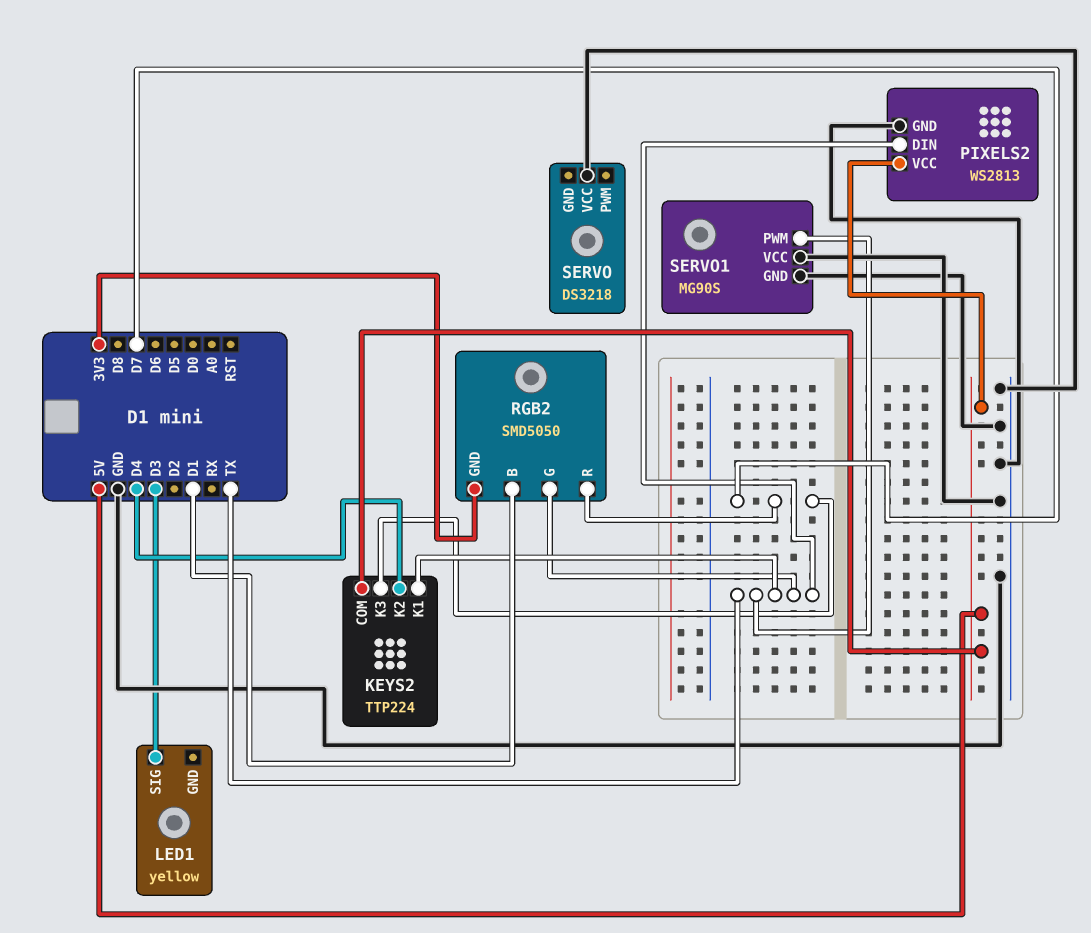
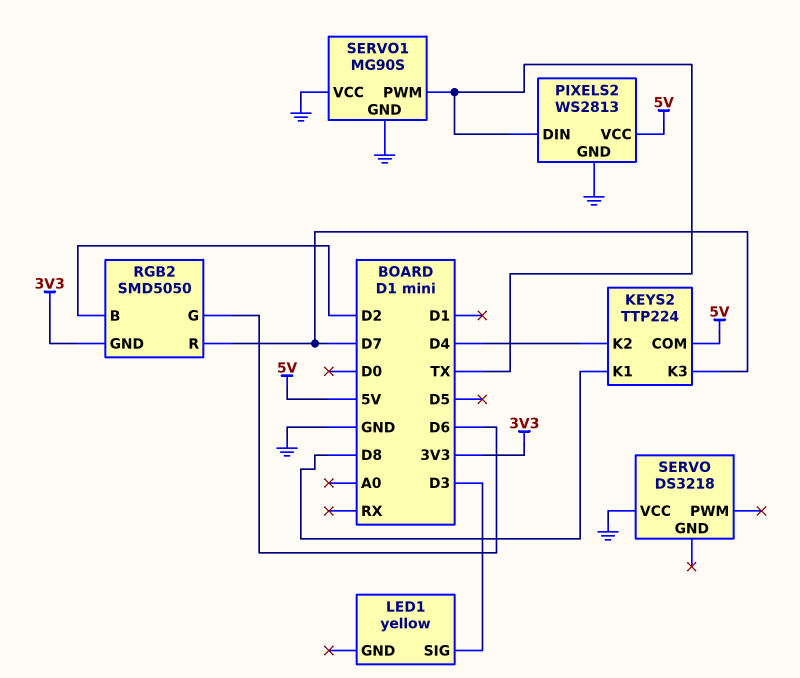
KEYS2 pin K1: TX -> D8
RGB2 pin B: D1 -> D2
RGB2 pin G: TX -> D6

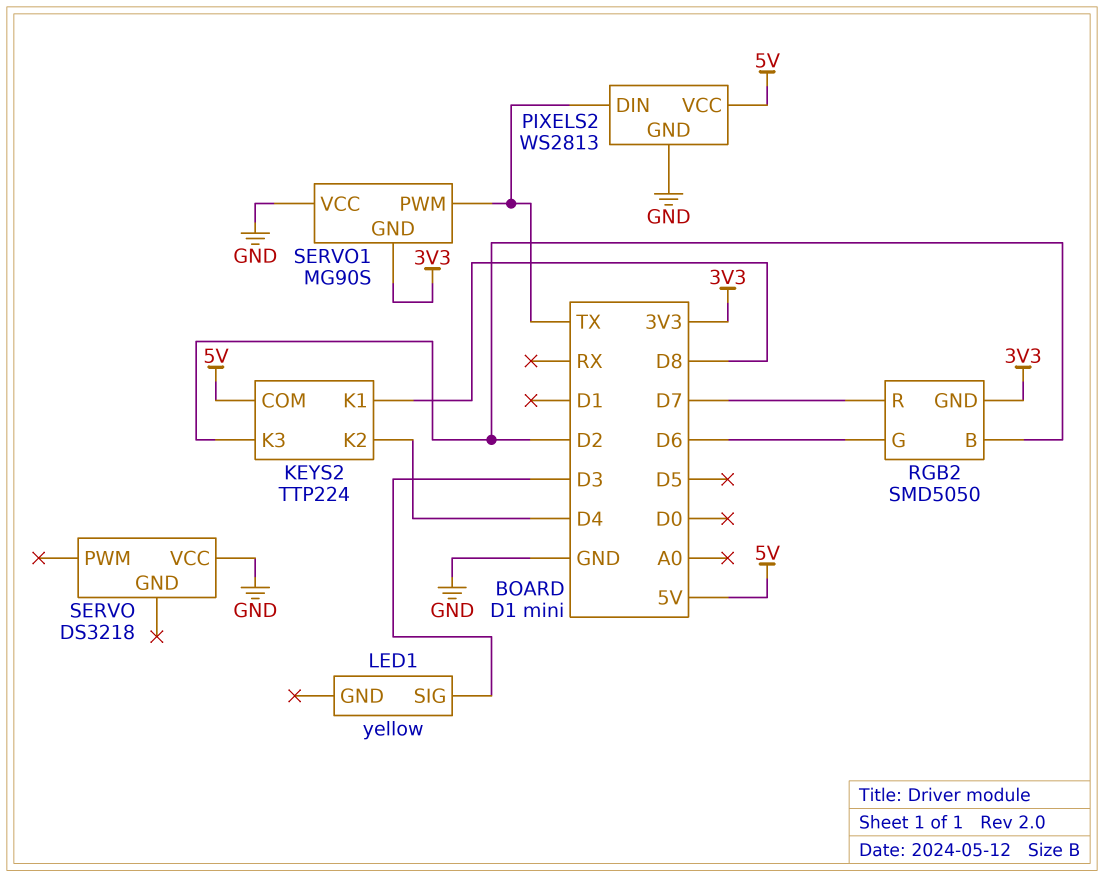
KEYS2 pin K3: D7 -> D2
SERVO1 pin GND: GND -> 3V3

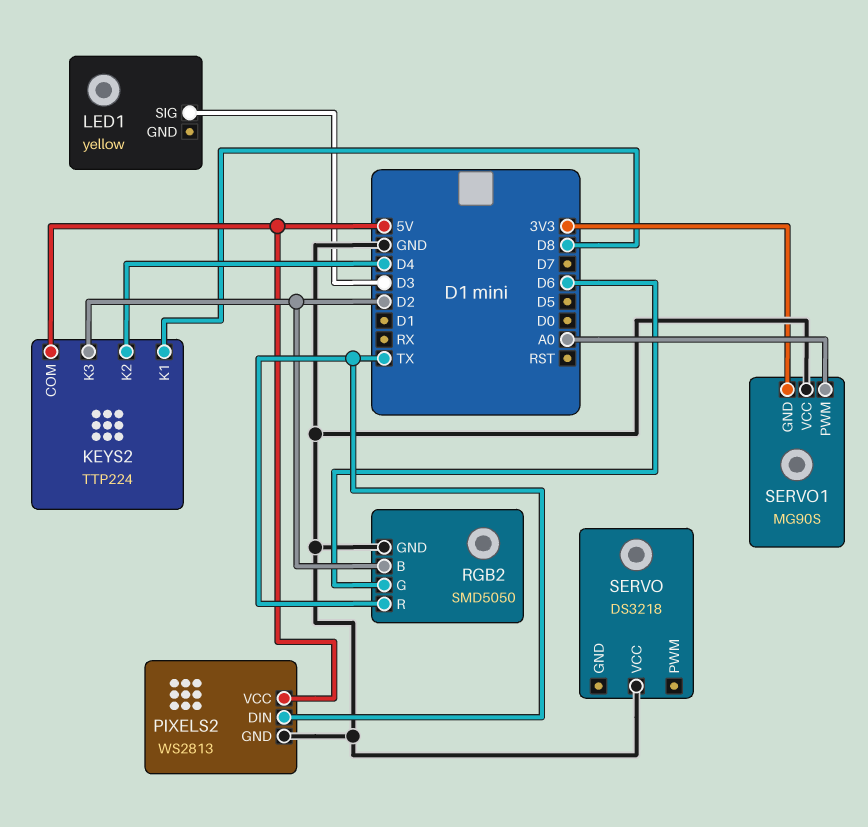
RGB2 pin GND: 3V3 -> GND
RGB2 pin R: D7 -> TX
SERVO1 pin PWM: TX -> A0

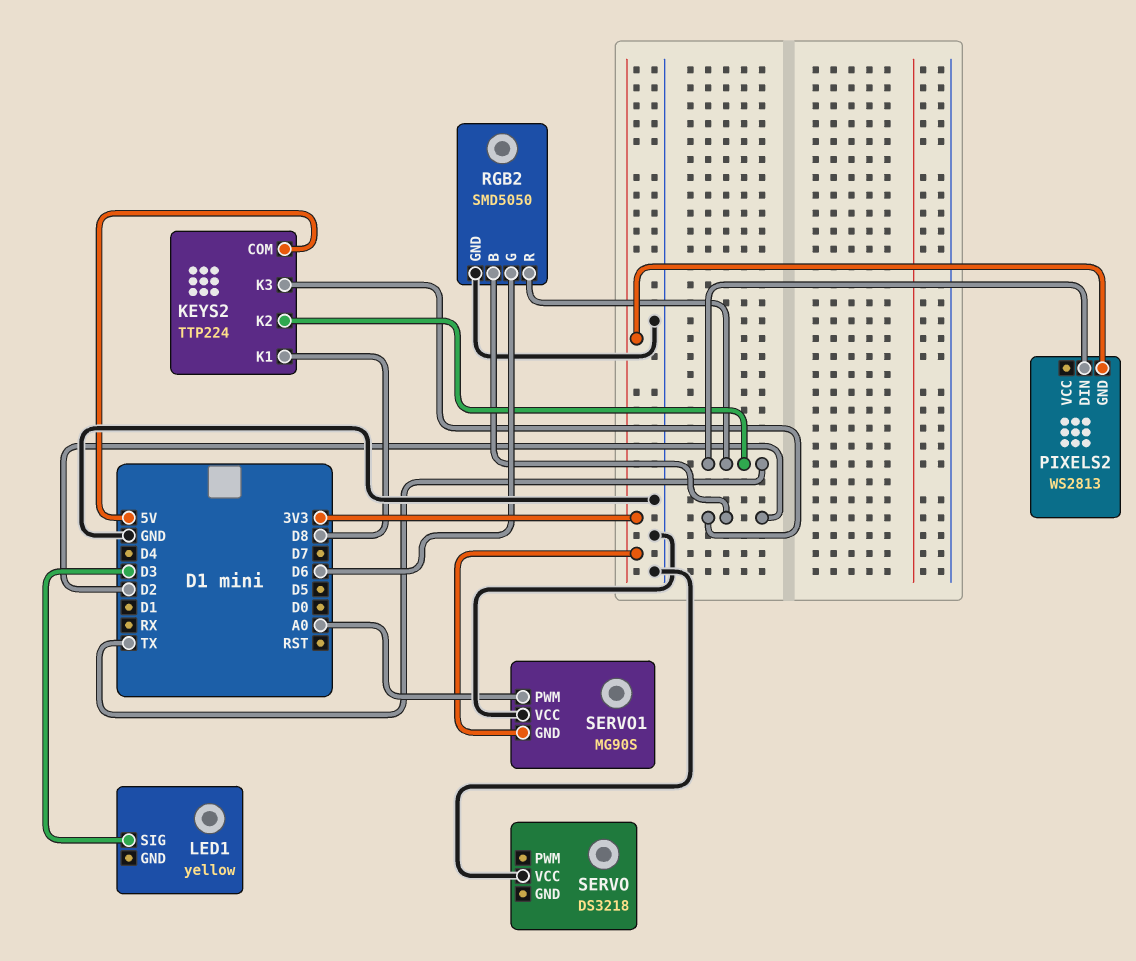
KEYS2 pin K2: D4 -> TX
PIXELS2 pin GND: GND -> 3V3
PIXELS2 pin VCC: 5V -> none

